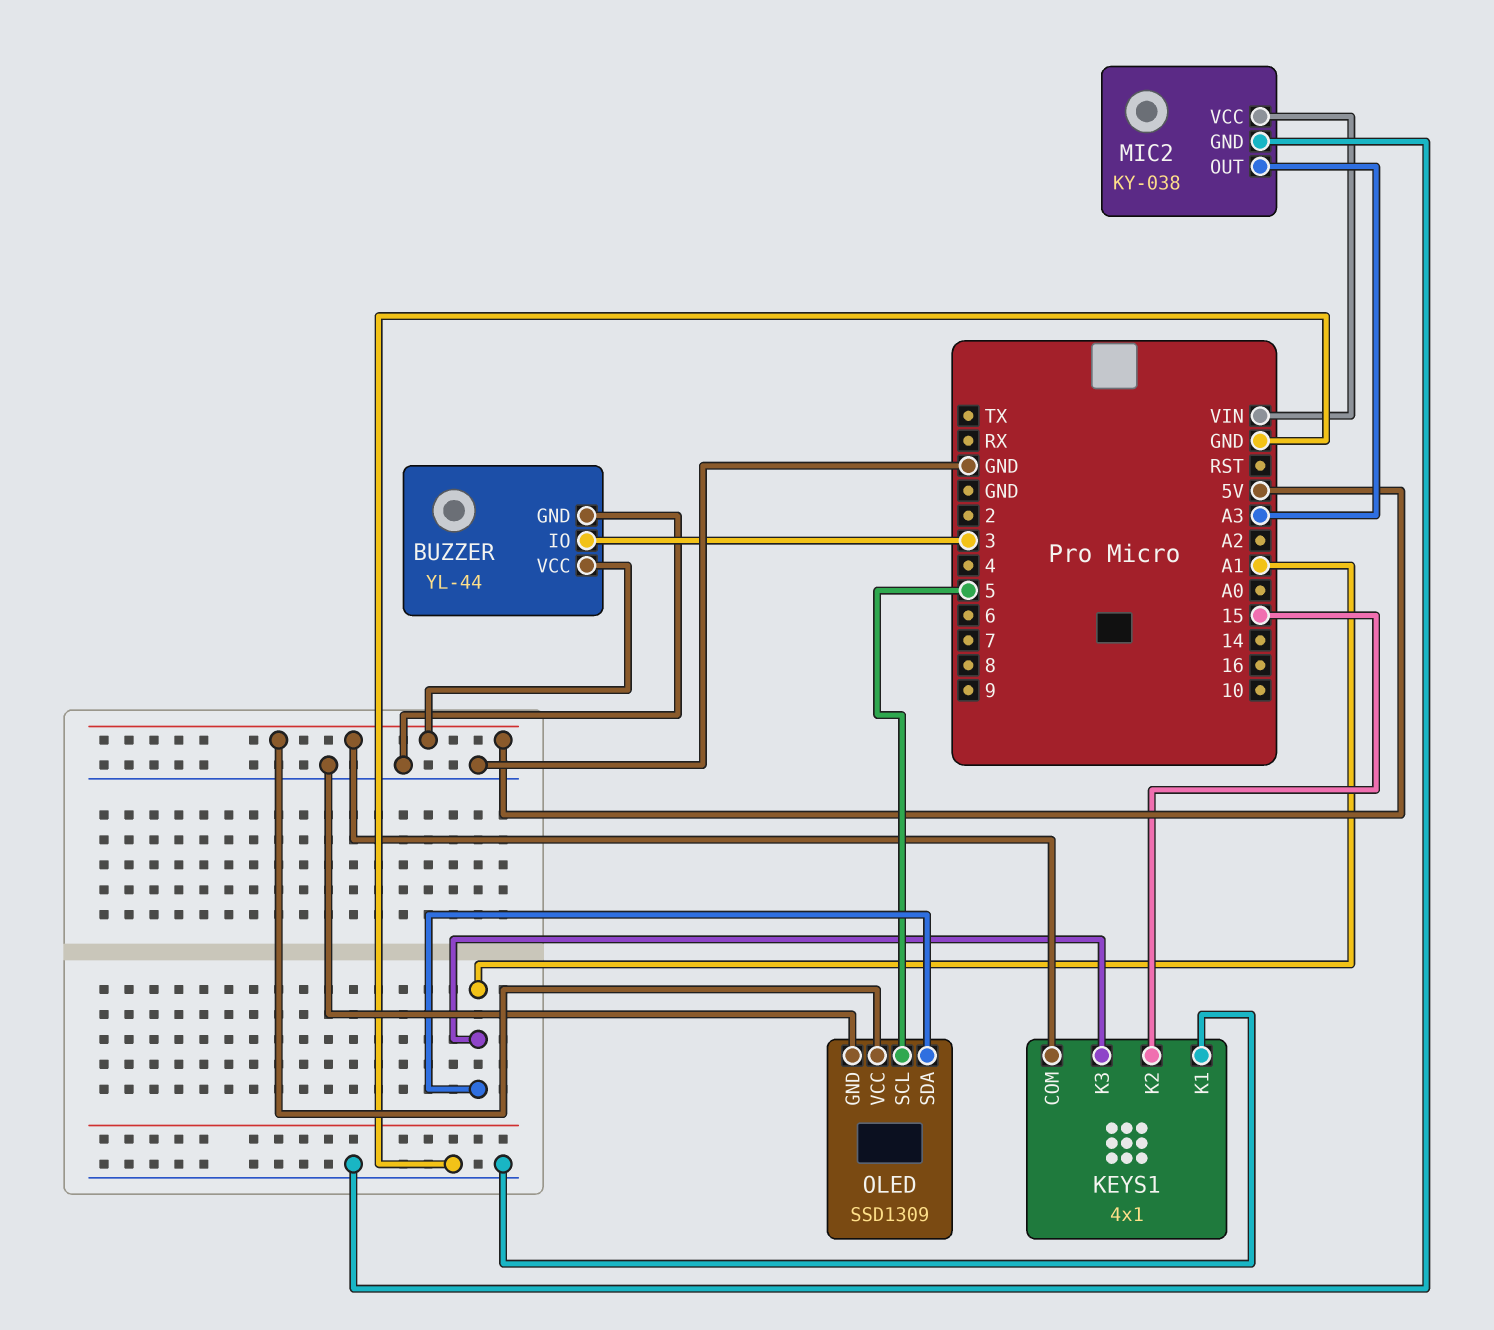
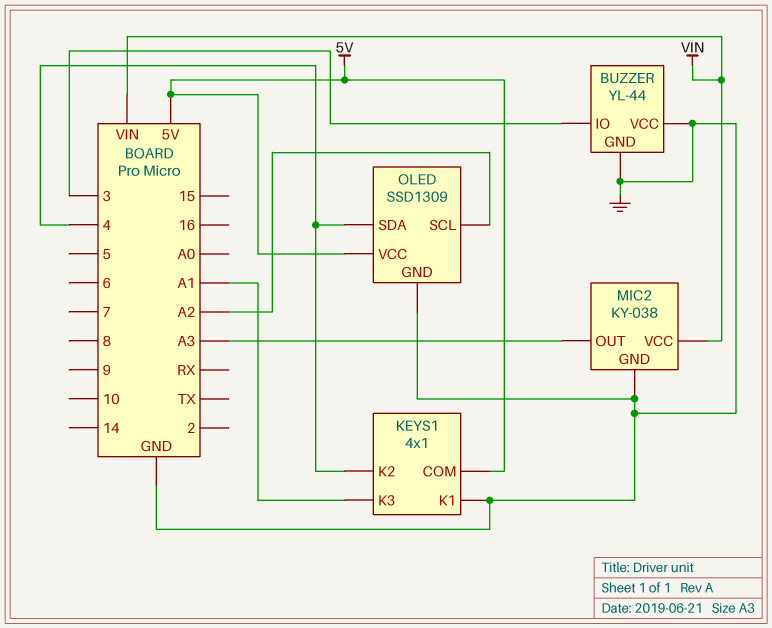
BUZZER pin VCC: 5V -> GND
KEYS1 pin K2: 15 -> 4
OLED pin SCL: 5 -> A2
OLED pin SDA: A1 -> 4

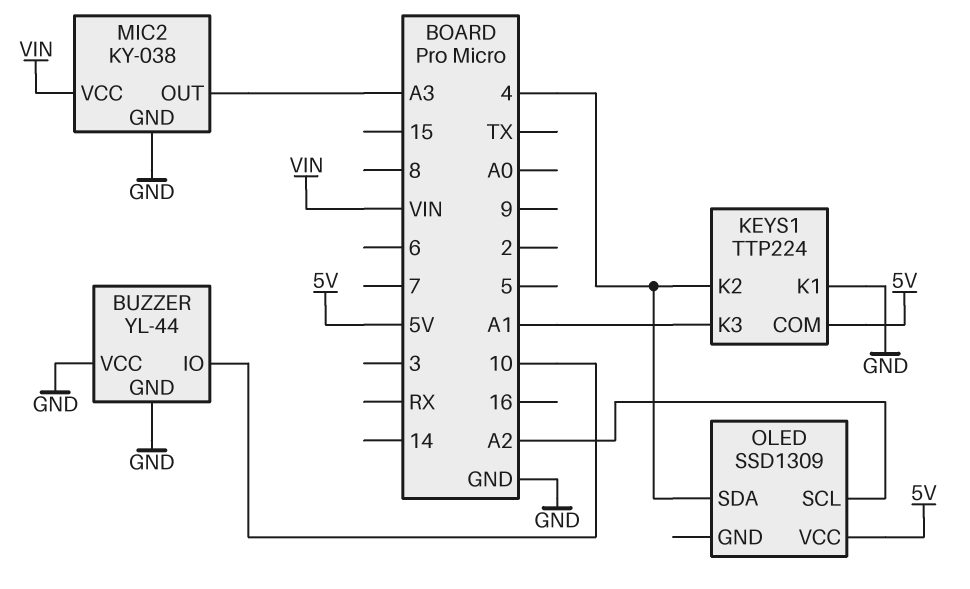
BUZZER pin IO: 3 -> 10
KEYS1: 4x1 -> TTP224
OLED pin GND: GND -> none

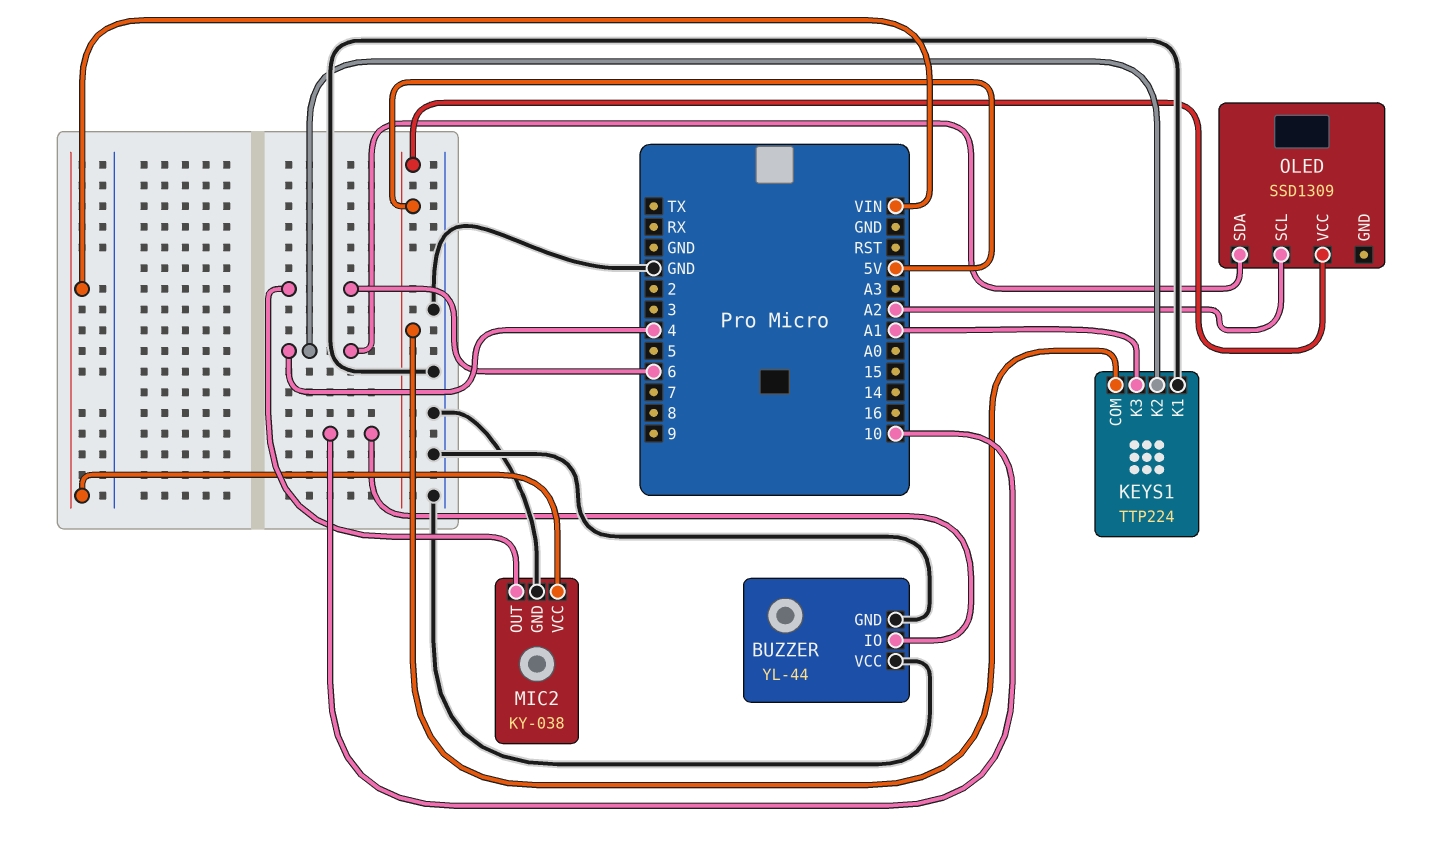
MIC2 pin OUT: A3 -> 6

